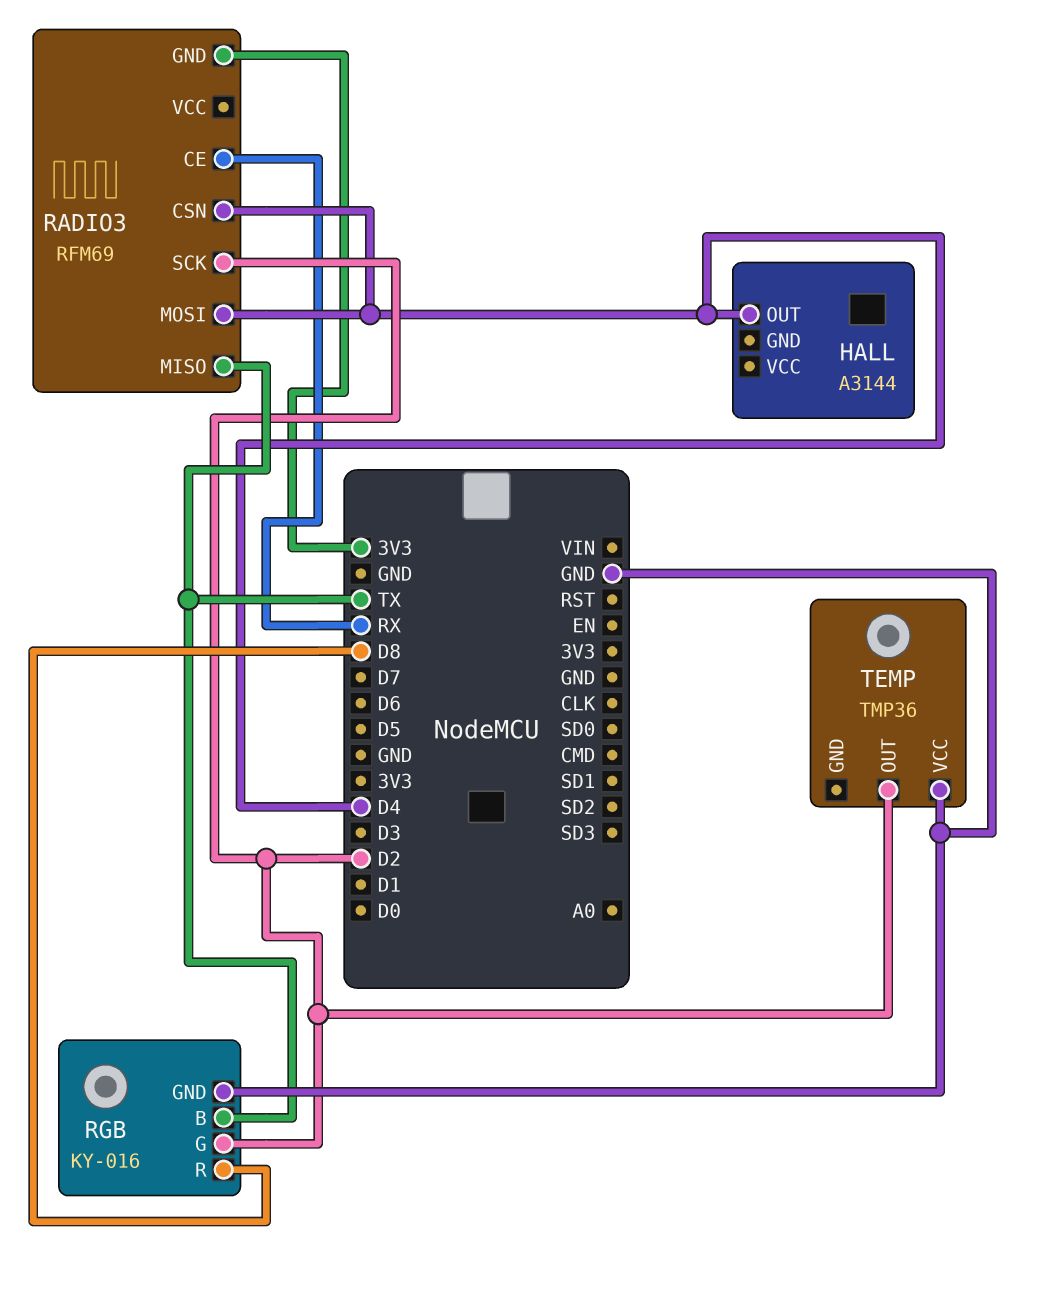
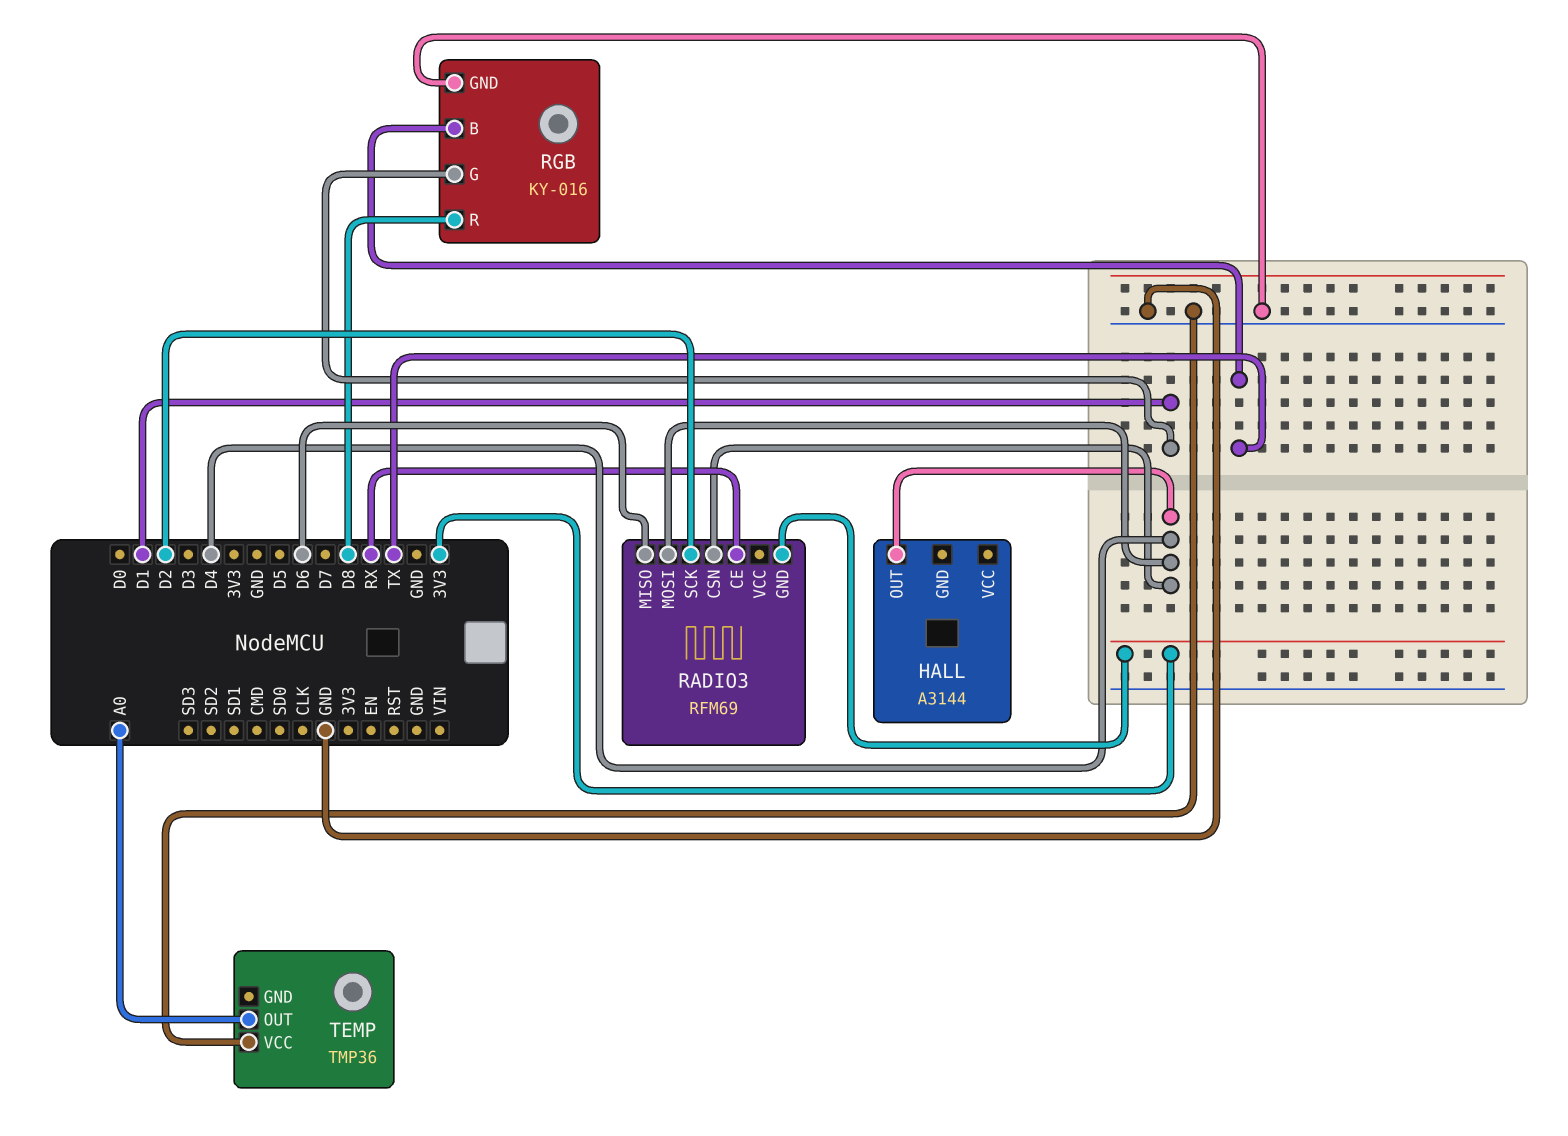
RADIO3 pin MISO: TX -> D6
RGB pin G: D2 -> D1
TEMP pin OUT: D2 -> A0

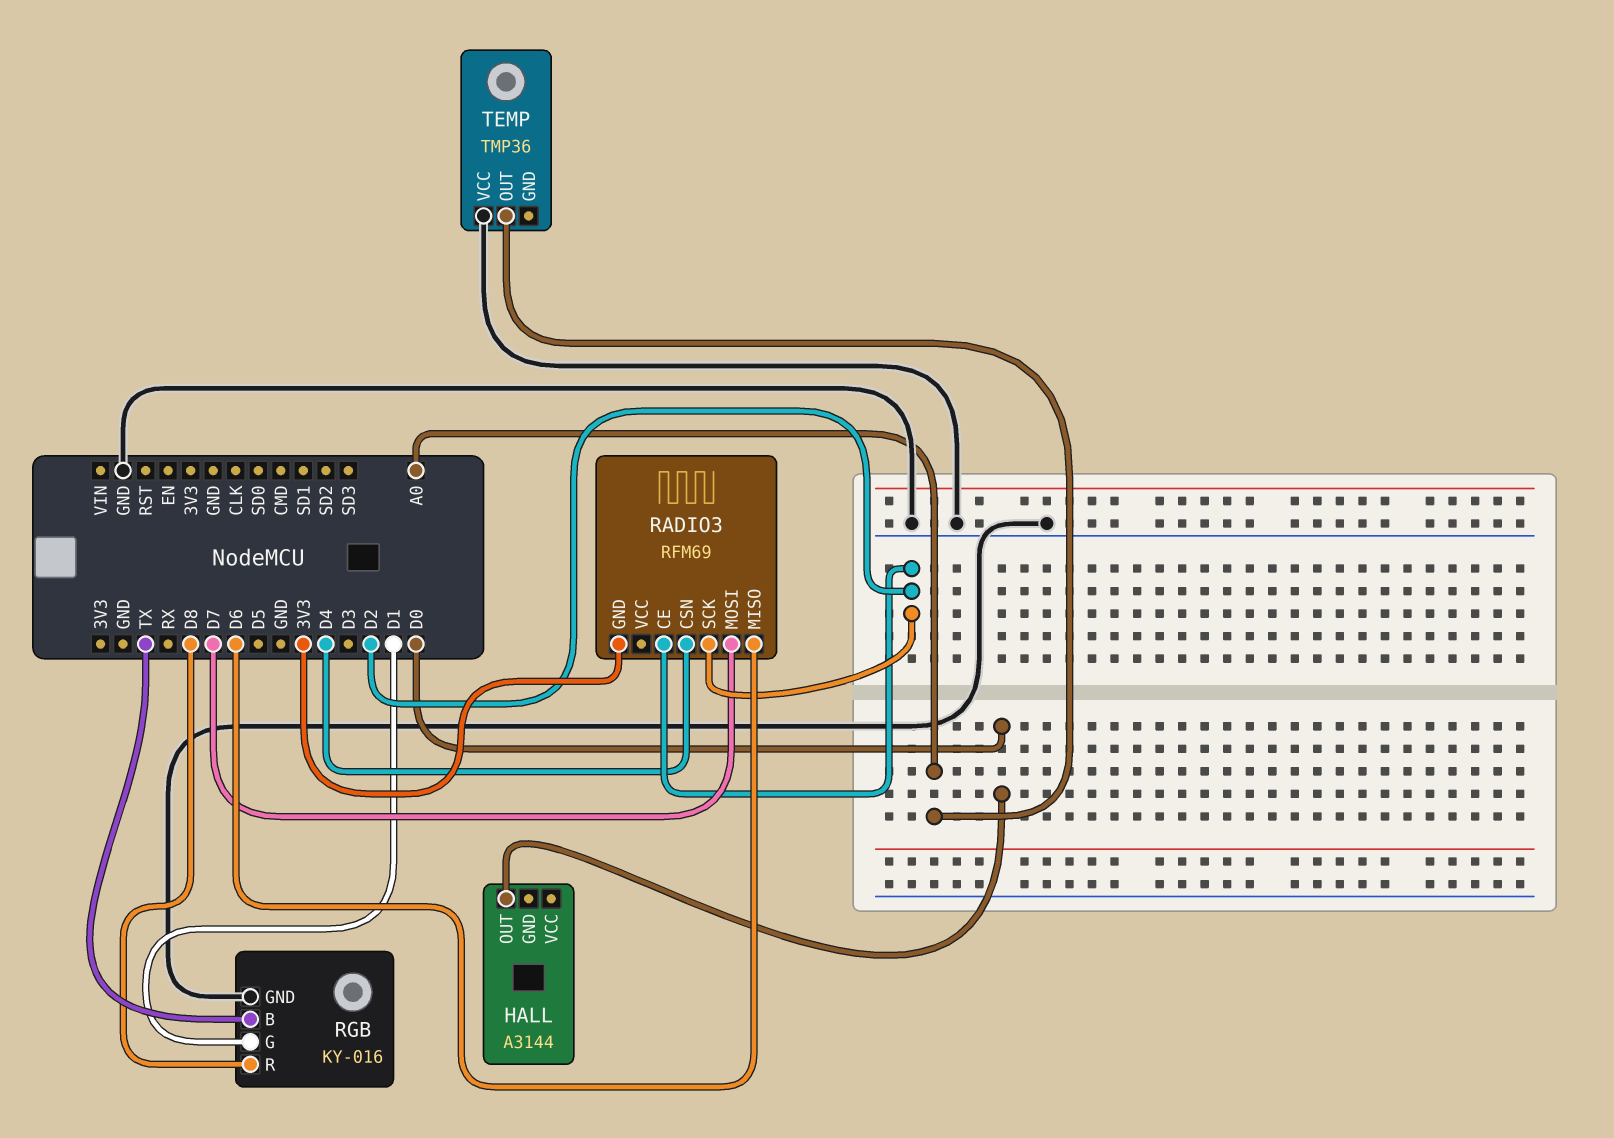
HALL pin OUT: D4 -> D0
RADIO3 pin CE: RX -> D2
RADIO3 pin MOSI: D4 -> D7

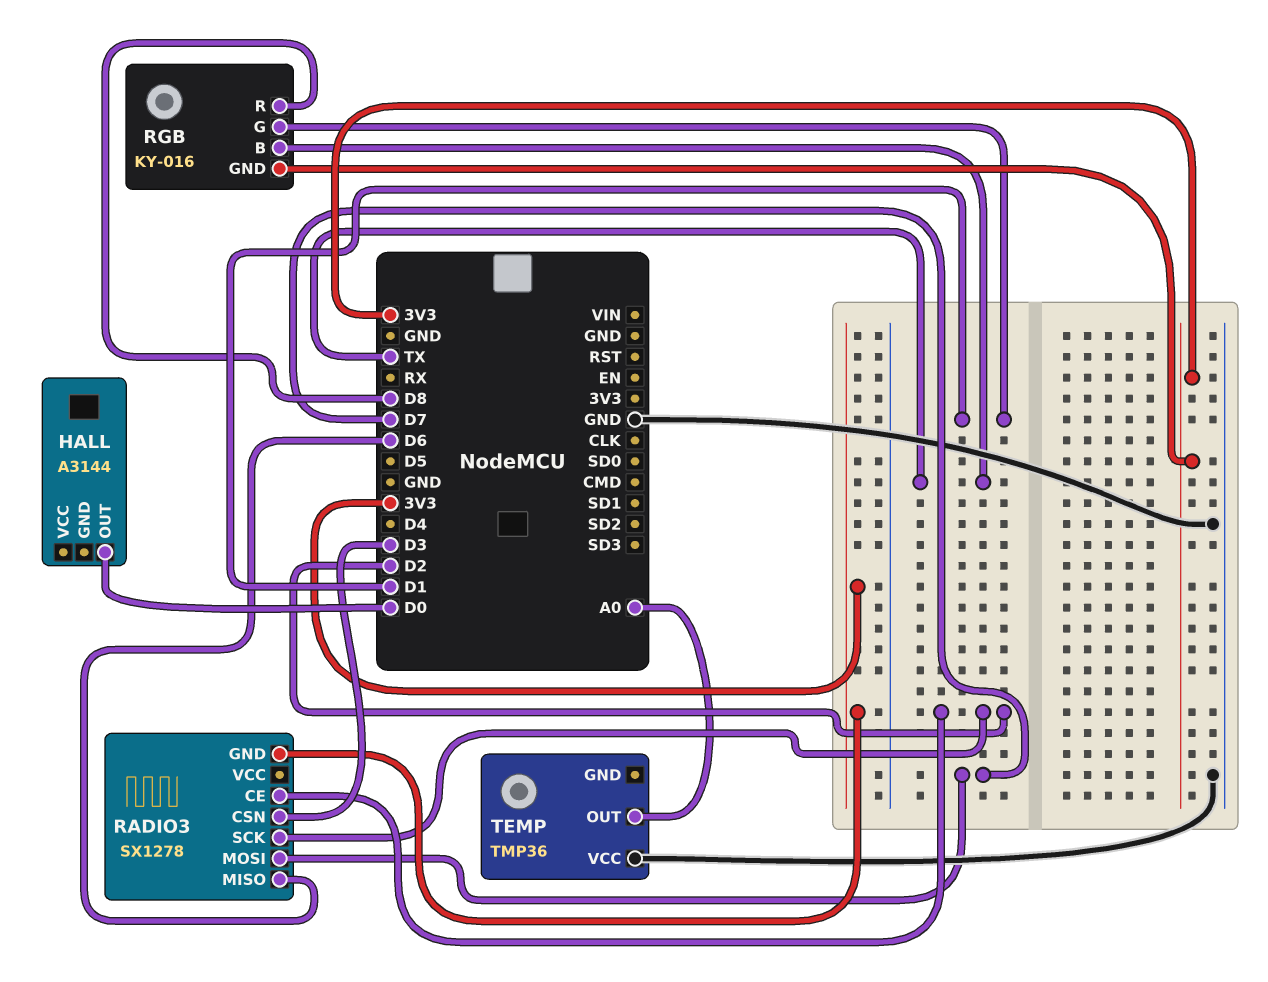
RADIO3: RFM69 -> SX1278
RADIO3 pin CSN: D4 -> D3
RGB pin GND: GND -> 3V3

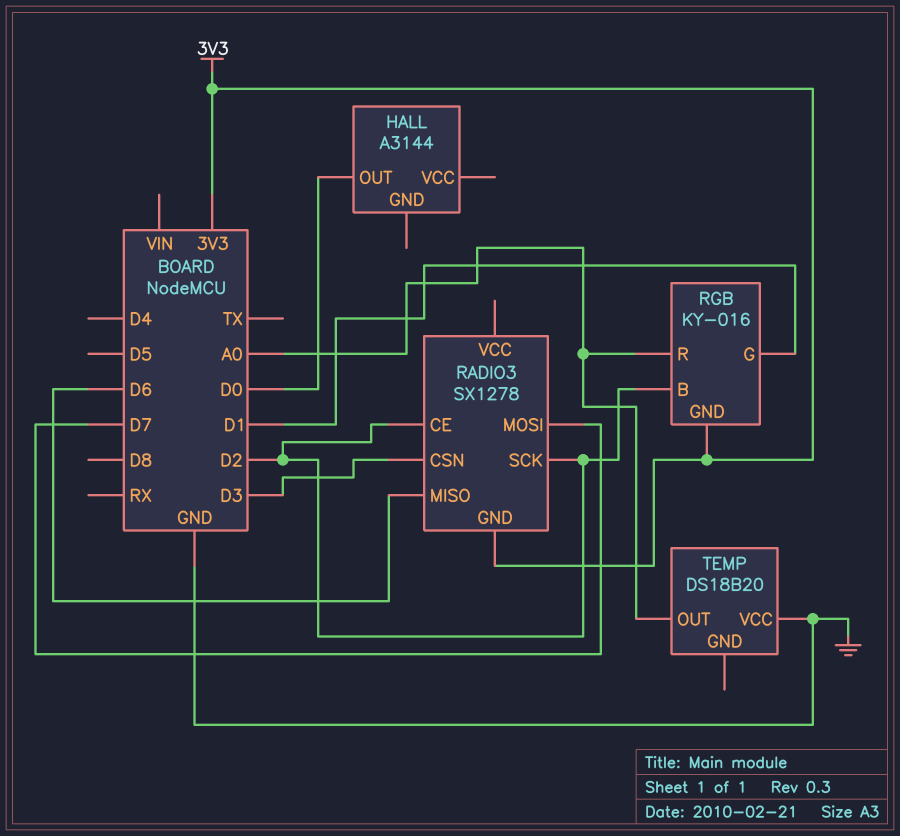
RGB pin B: TX -> D2
RGB pin R: D8 -> A0
TEMP: TMP36 -> DS18B20

